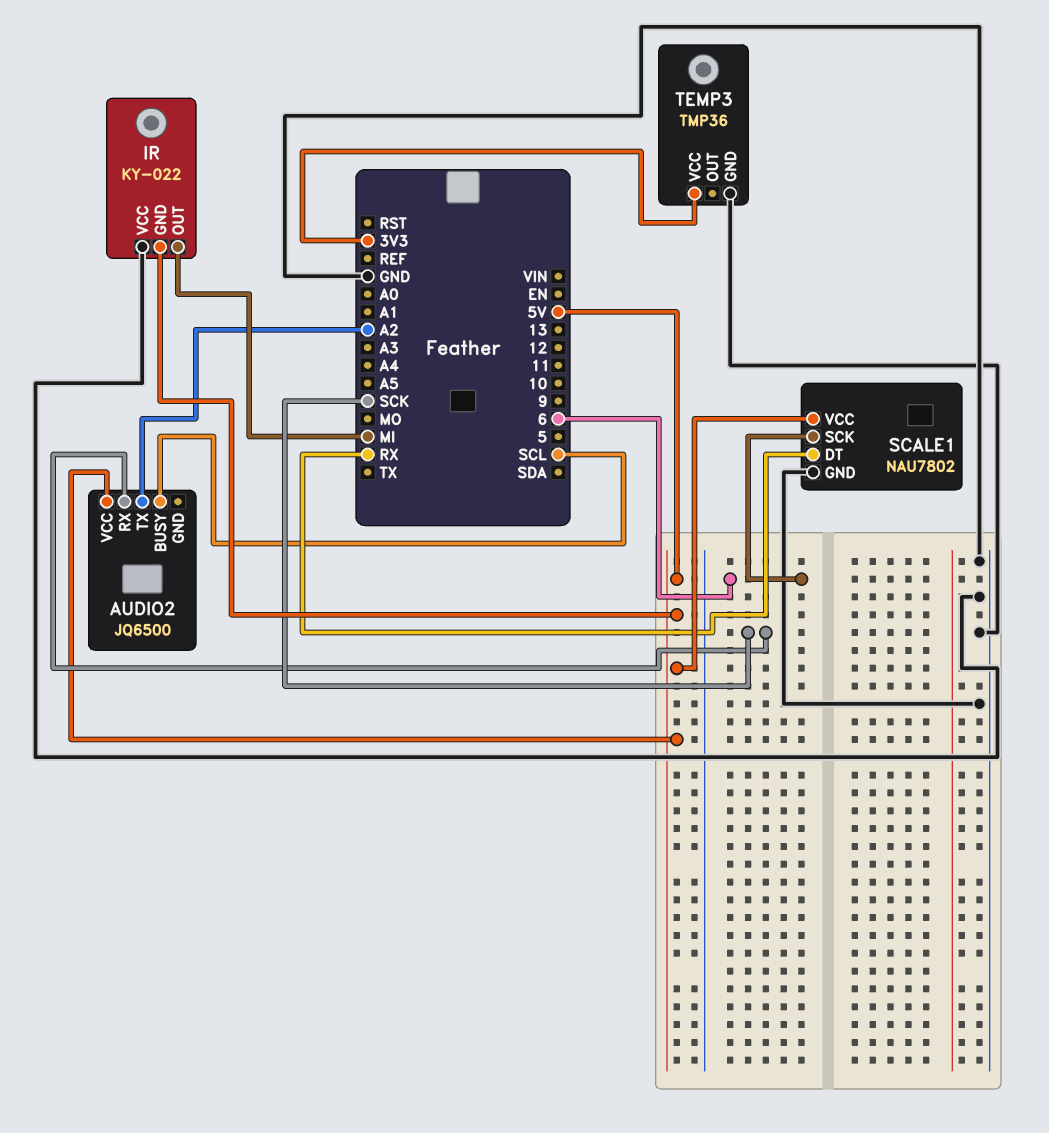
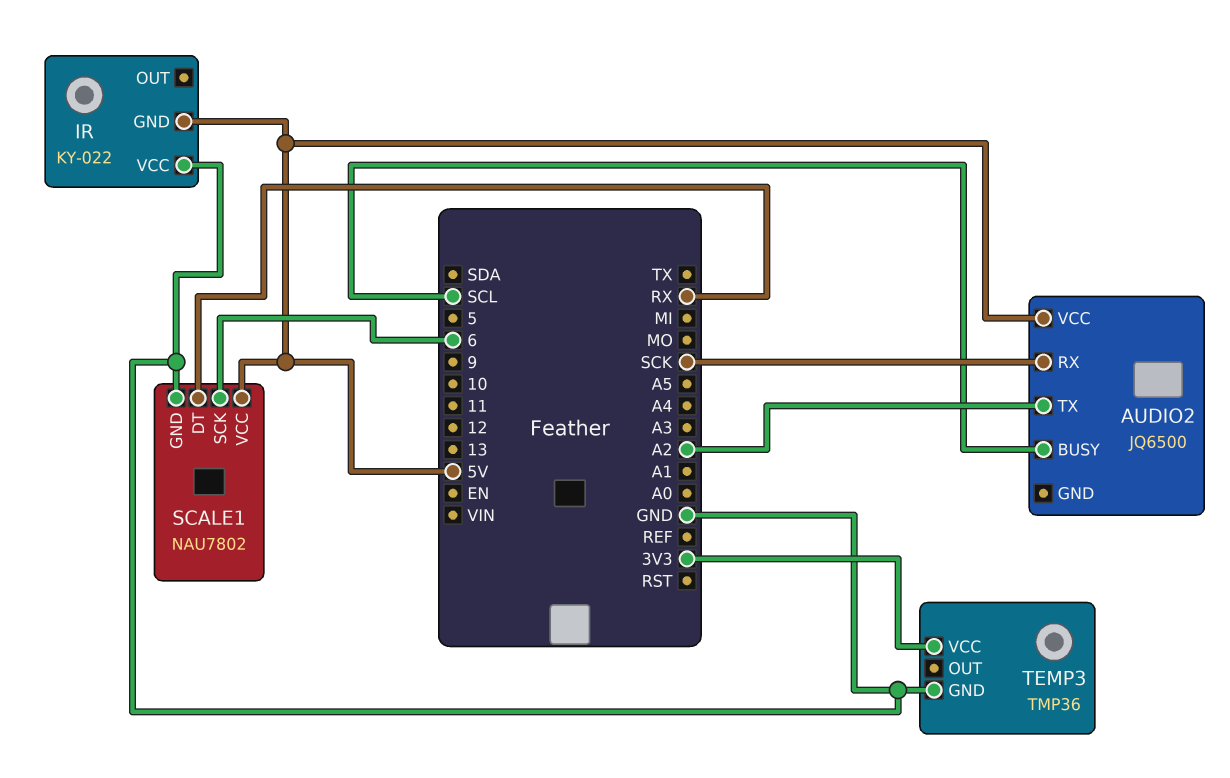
IR pin OUT: MI -> none

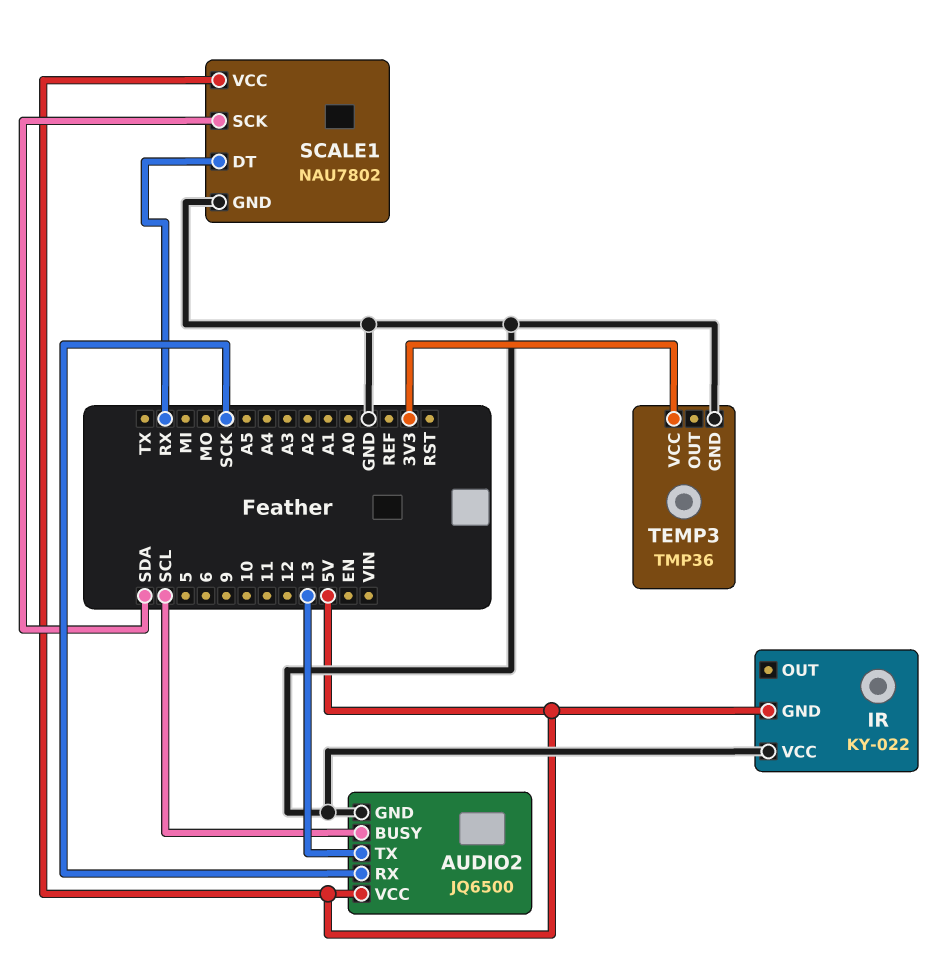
AUDIO2 pin GND: none -> GND
AUDIO2 pin TX: A2 -> 13
SCALE1 pin SCK: 6 -> SDA

